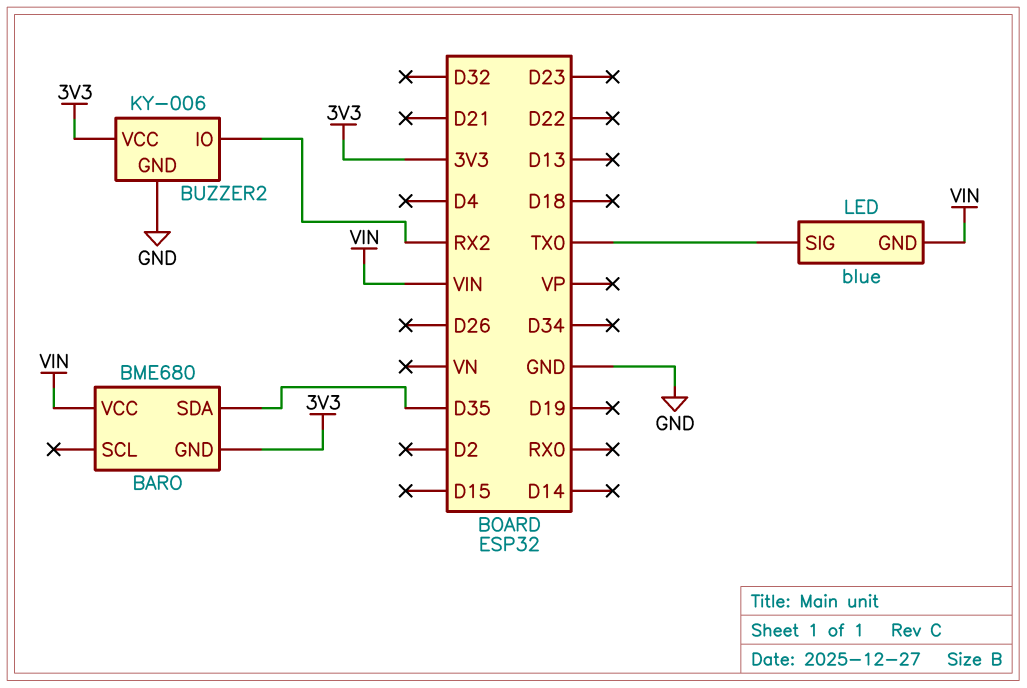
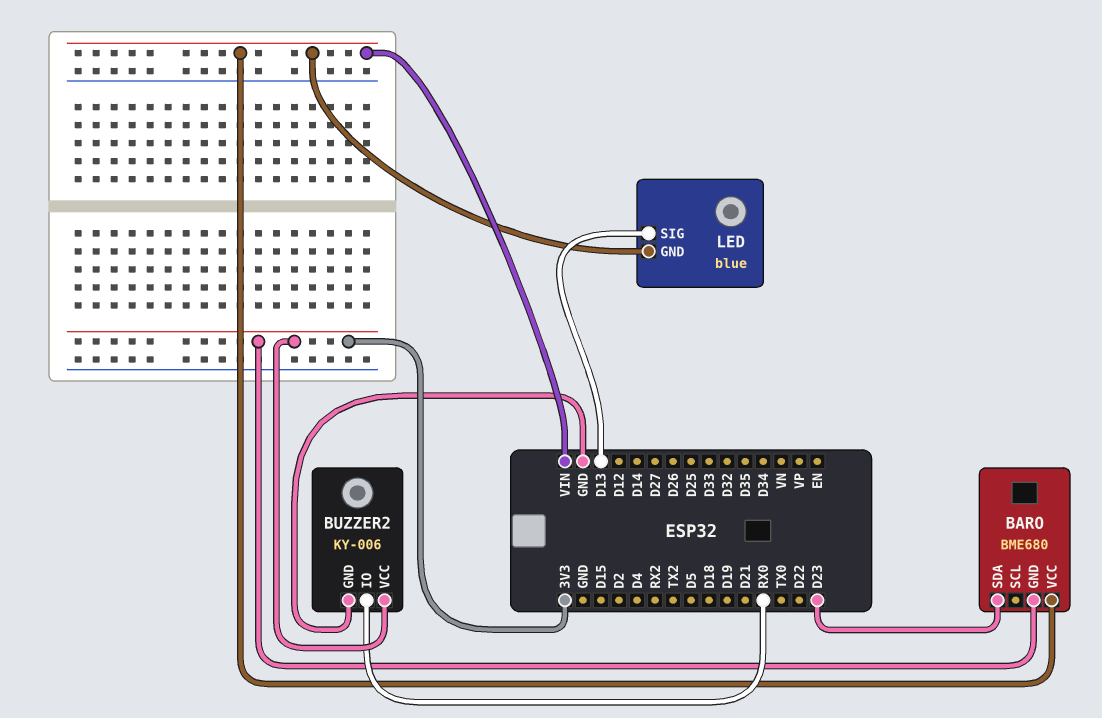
BARO pin SDA: D35 -> D23
BUZZER2 pin IO: RX2 -> RX0
LED pin SIG: TX0 -> D13

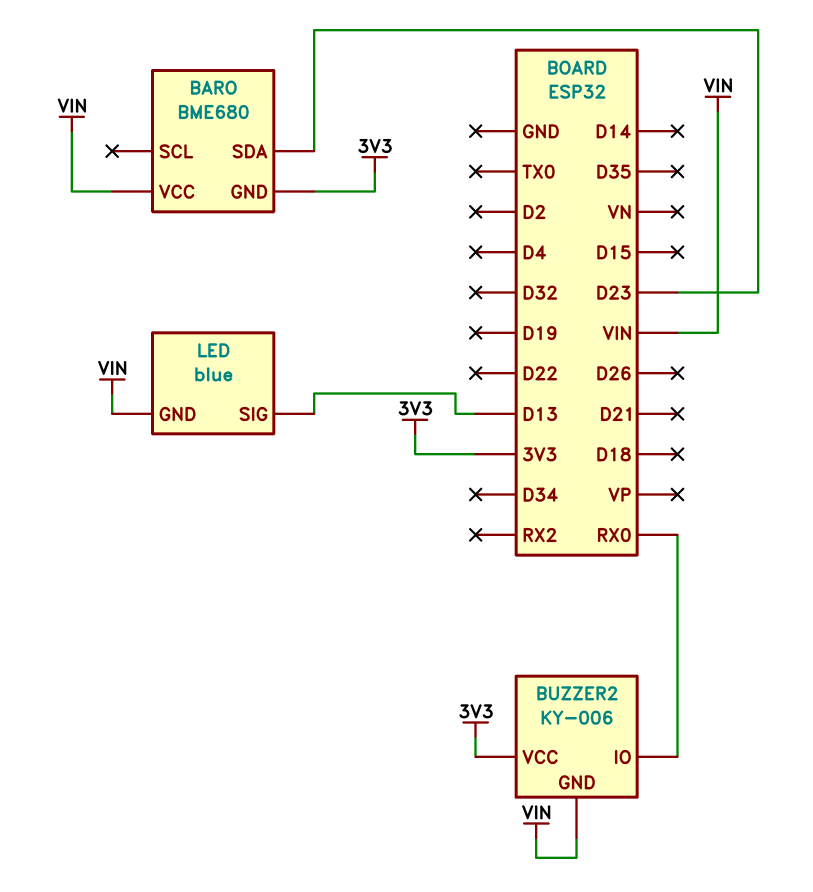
BUZZER2 pin GND: GND -> VIN

